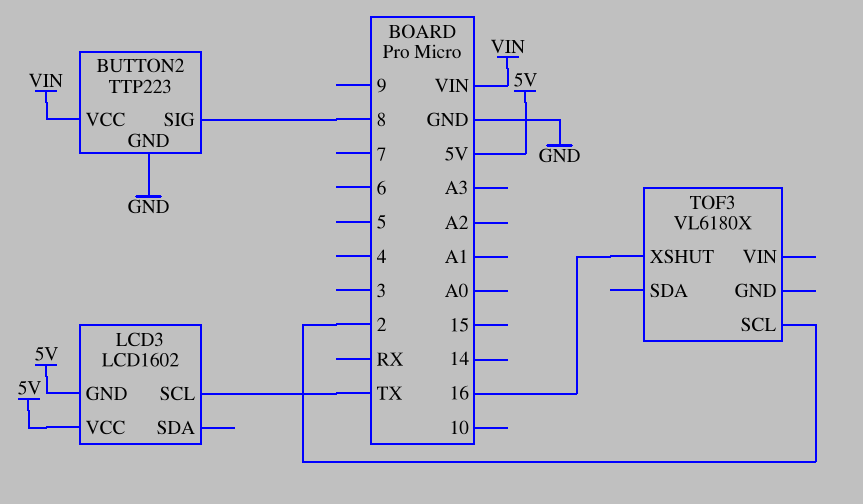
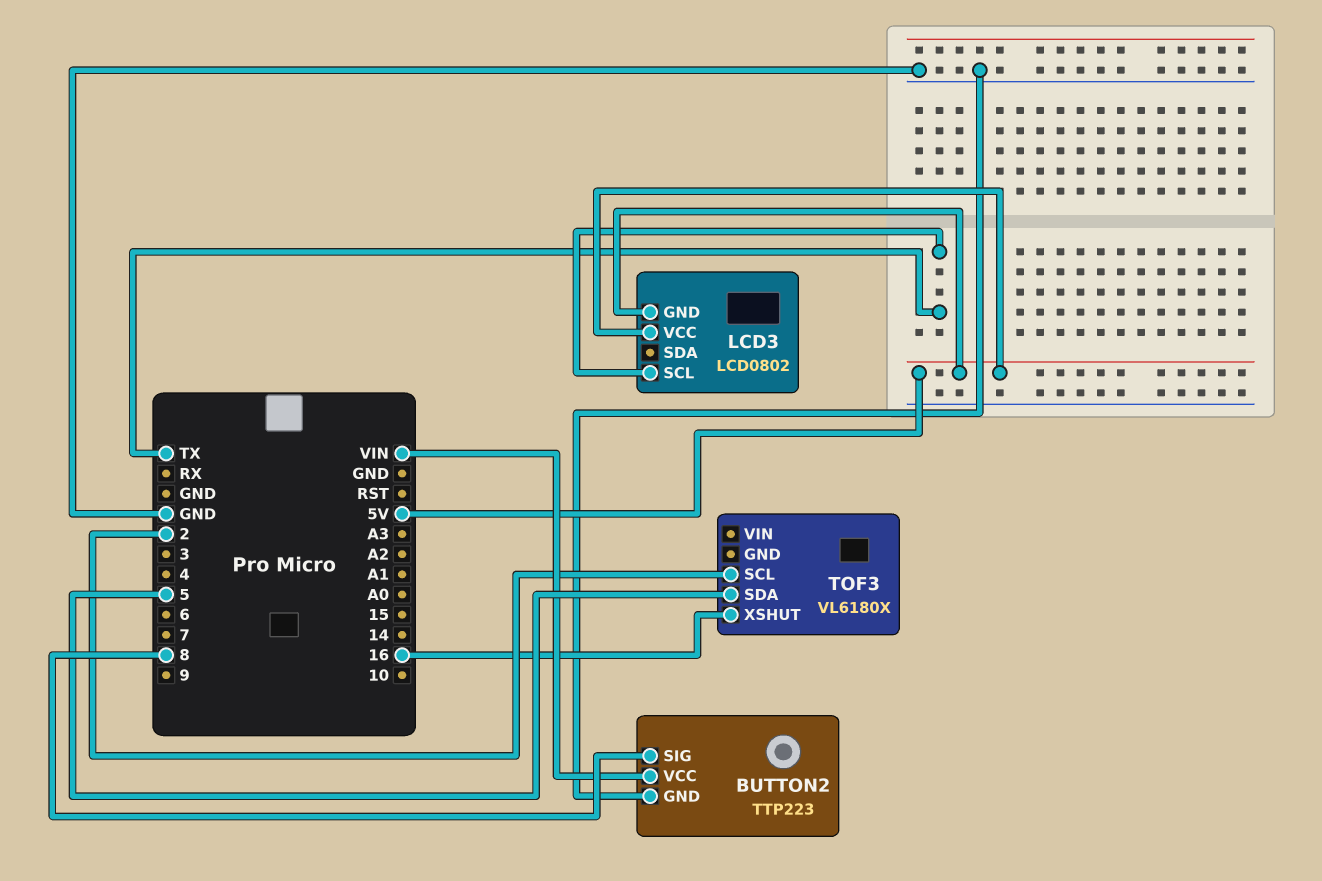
LCD3: LCD1602 -> LCD0802
TOF3 pin SDA: none -> 5

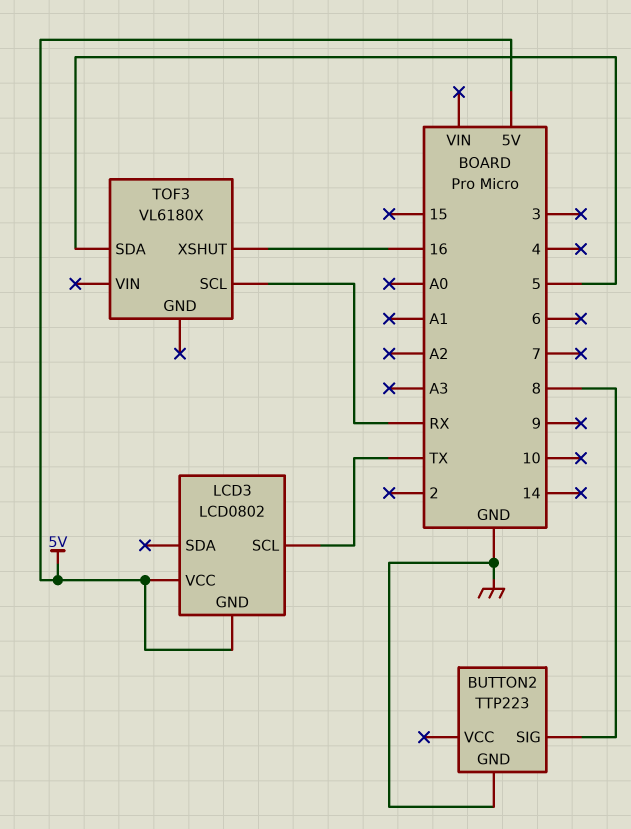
BUTTON2 pin VCC: VIN -> none
TOF3 pin SCL: 2 -> RX

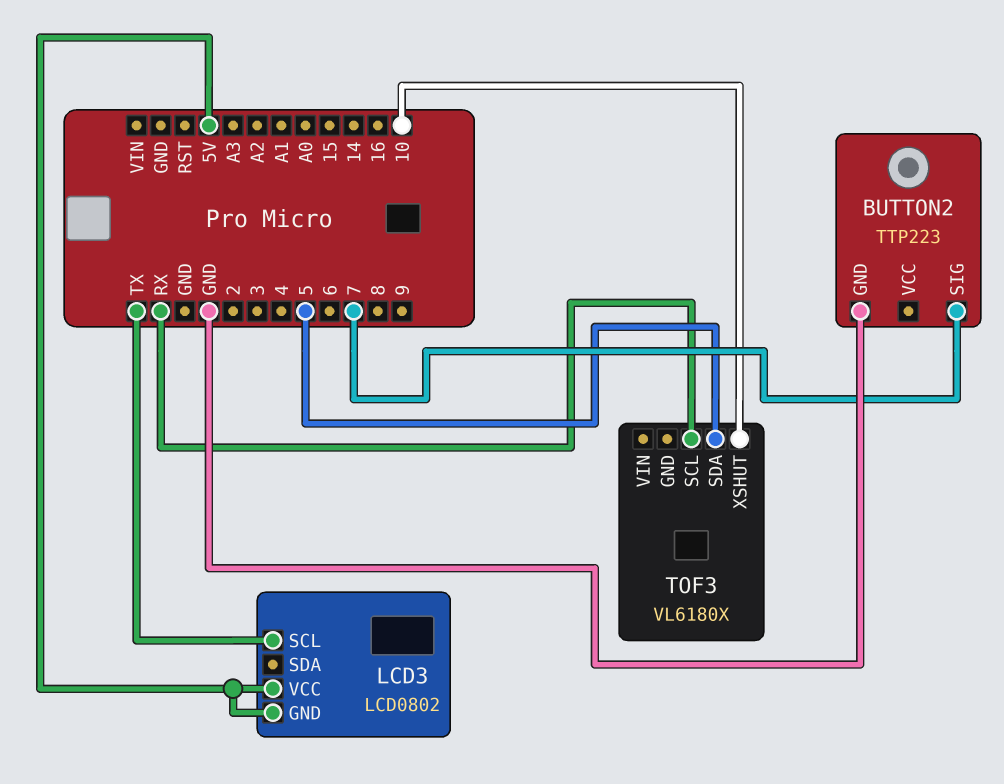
BUTTON2 pin SIG: 8 -> 7
TOF3 pin XSHUT: 16 -> 10

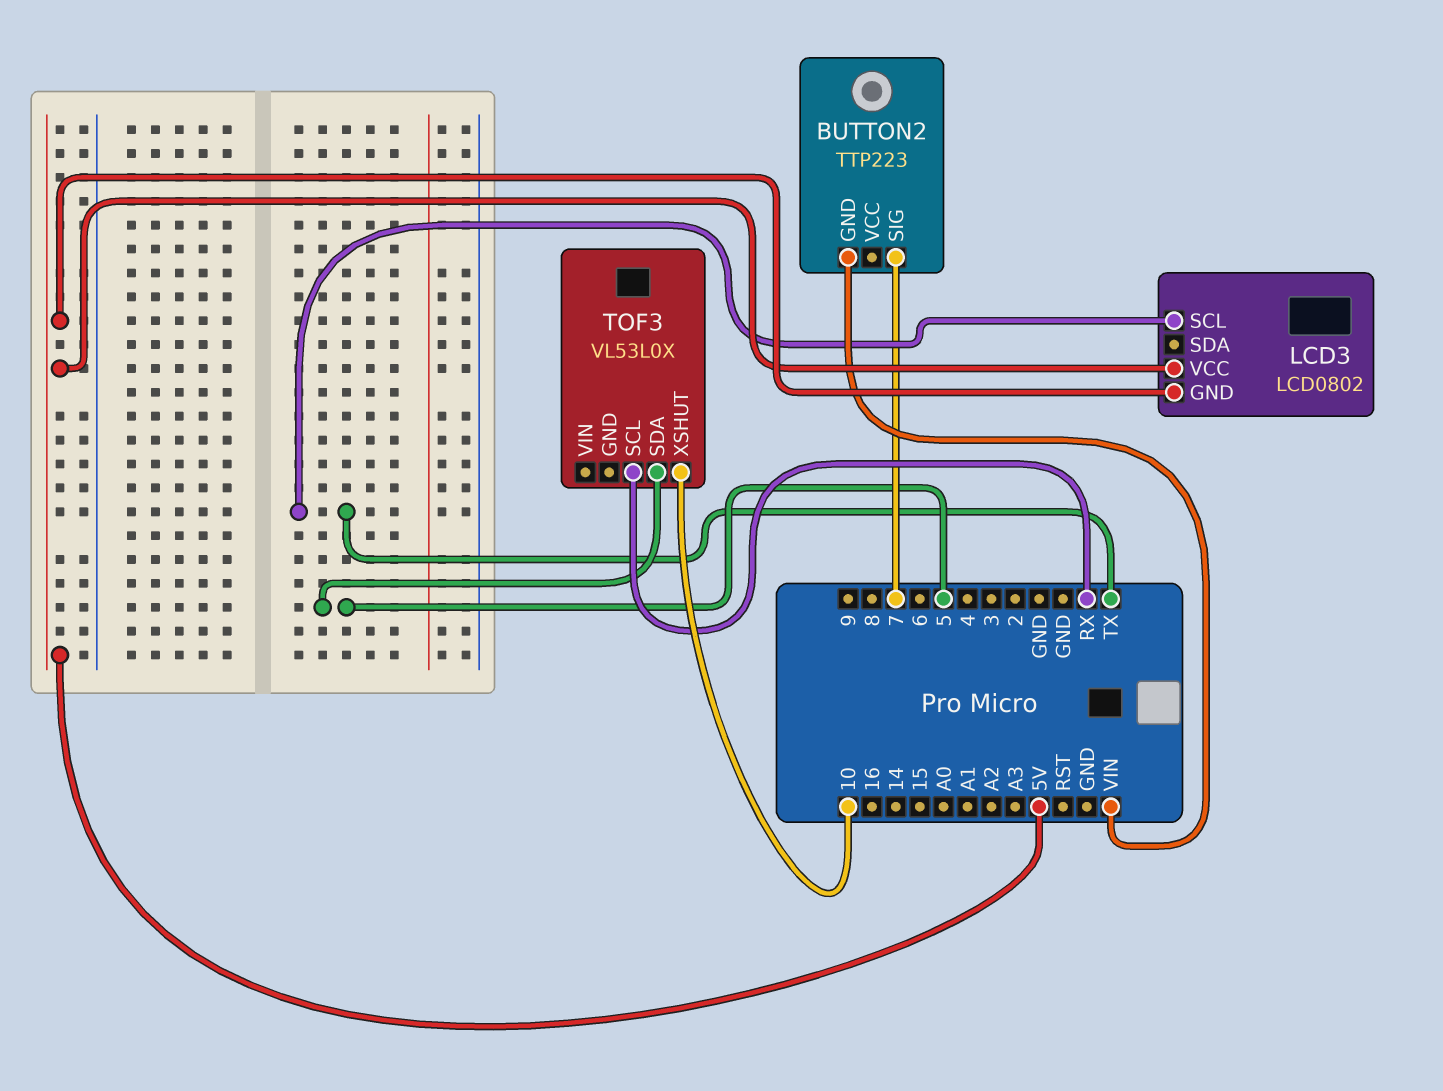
BUTTON2 pin GND: GND -> VIN
TOF3: VL6180X -> VL53L0X

